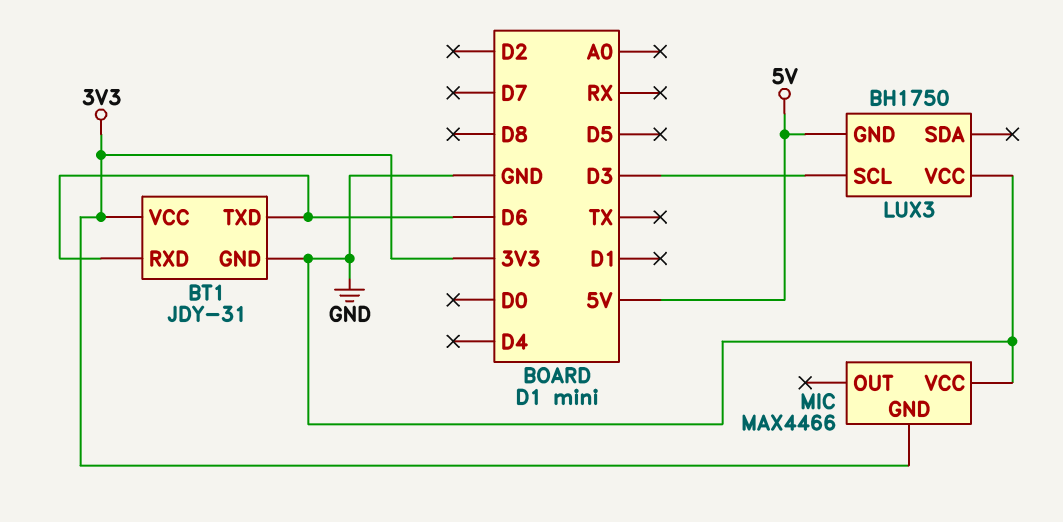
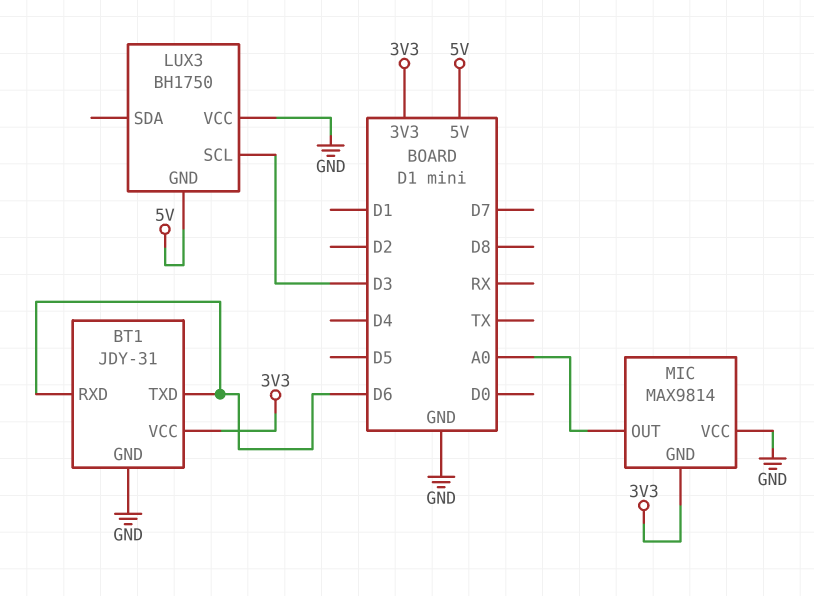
MIC: MAX4466 -> MAX9814
MIC pin OUT: none -> A0

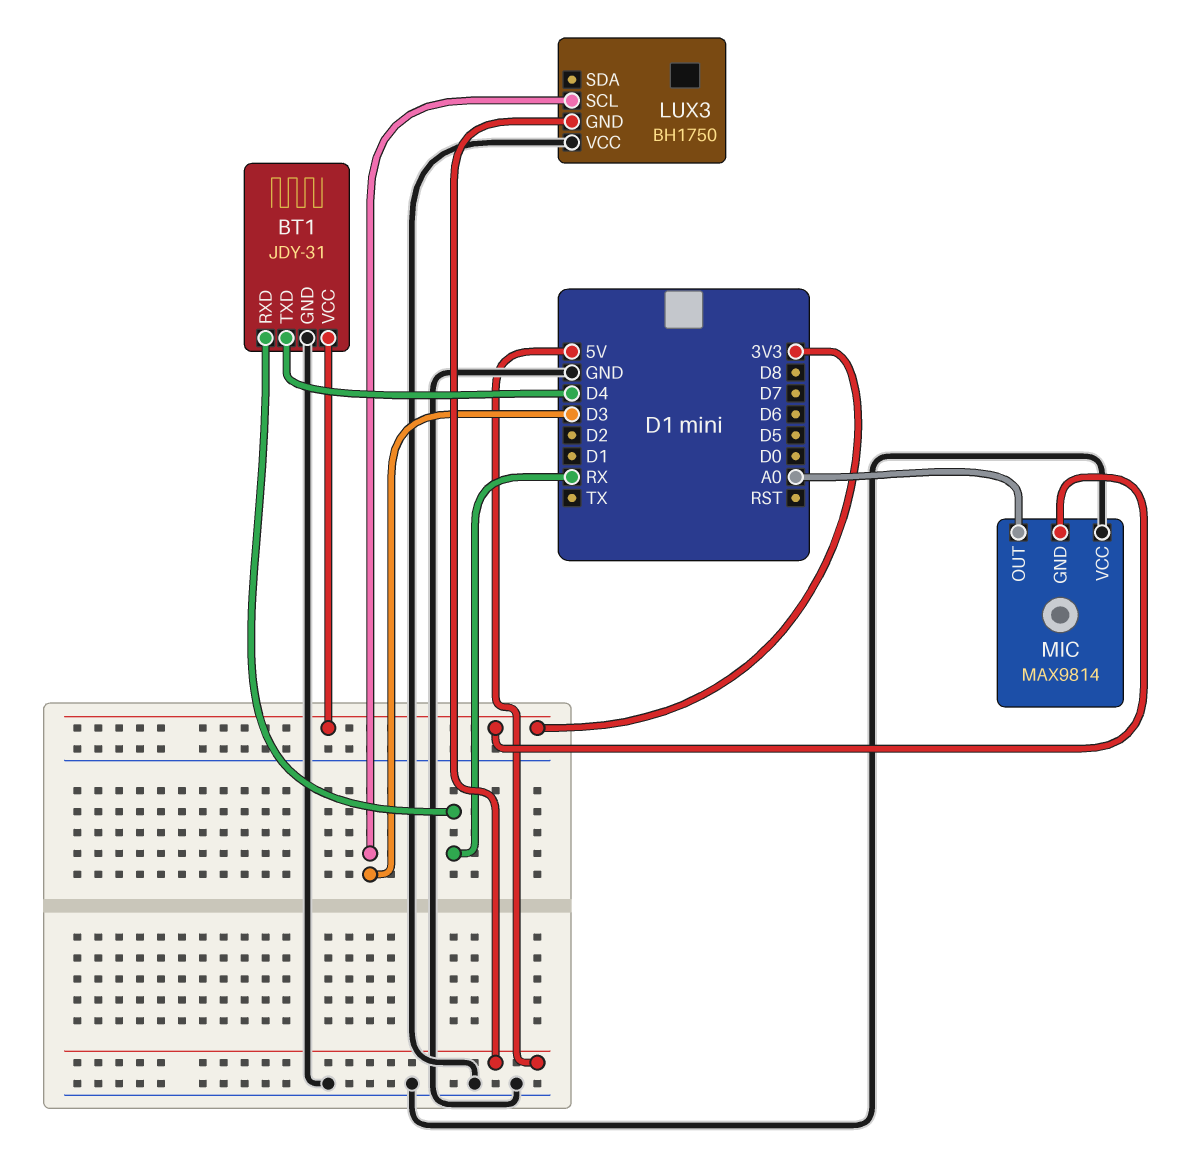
BT1 pin RXD: D6 -> RX
BT1 pin TXD: D6 -> D4

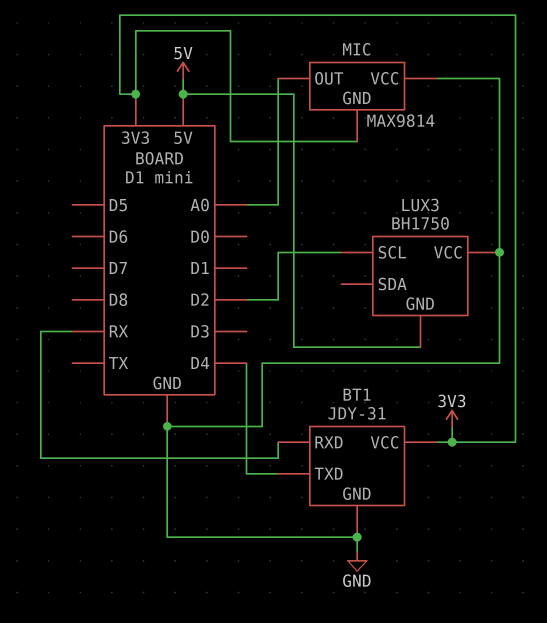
LUX3 pin SCL: D3 -> D2

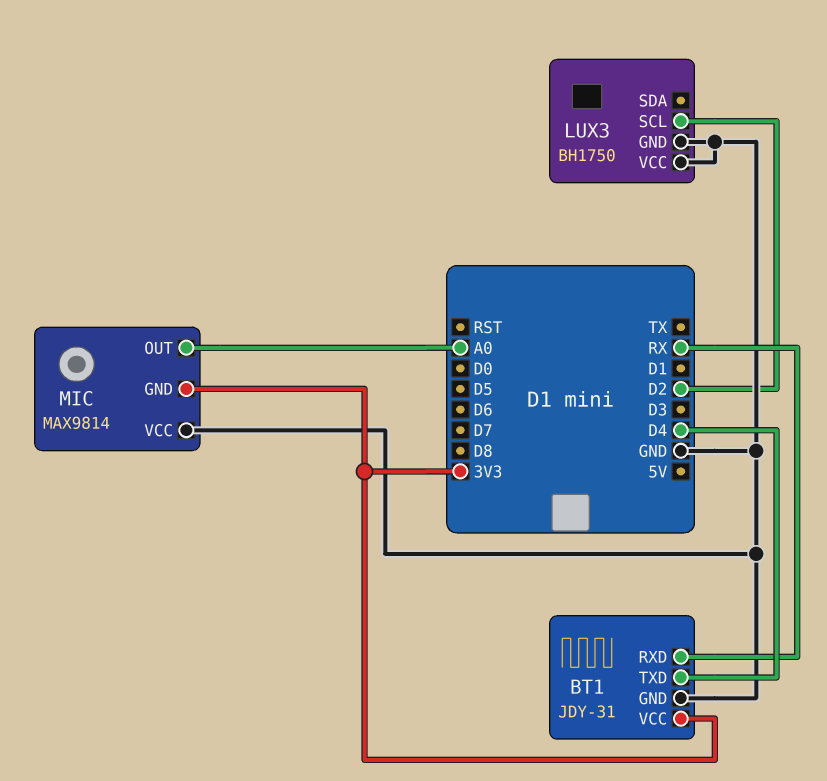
LUX3 pin GND: 5V -> GND

